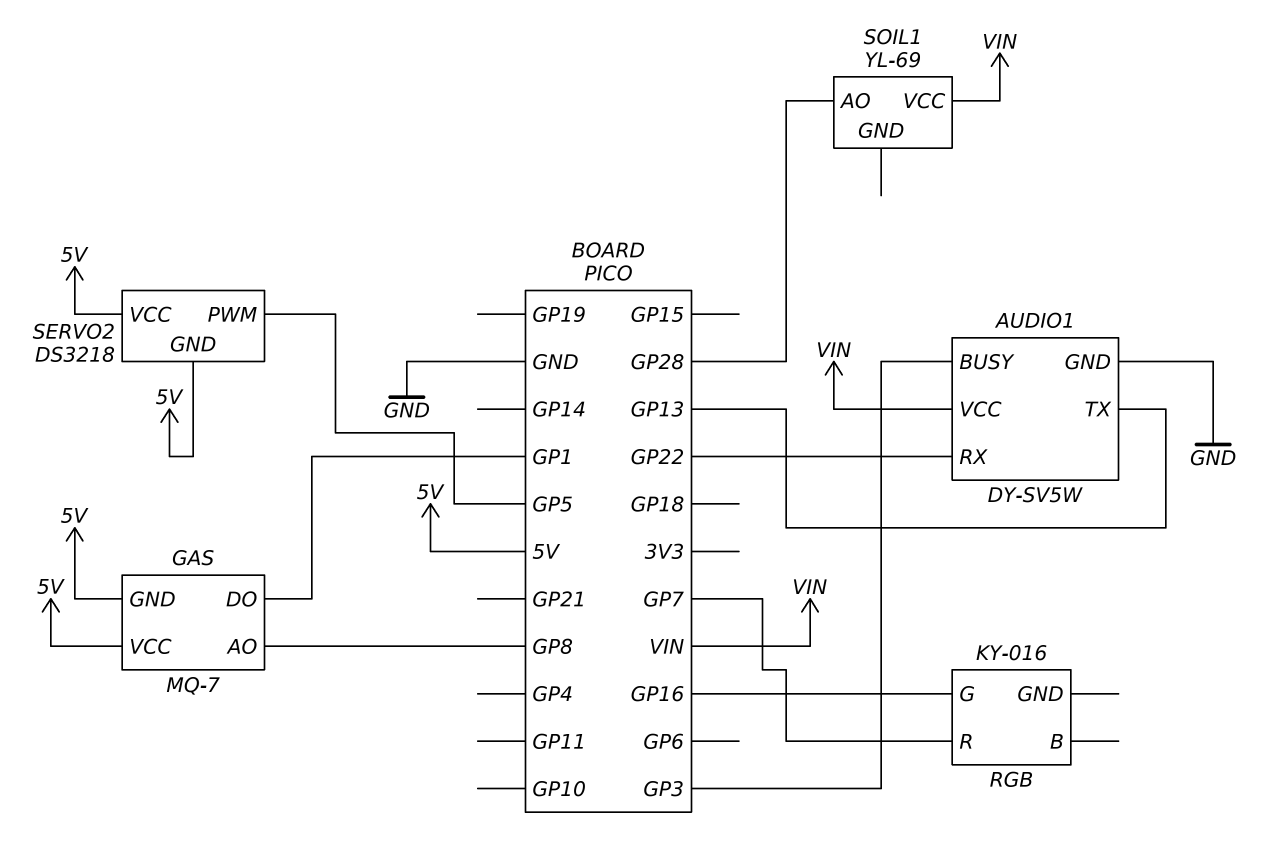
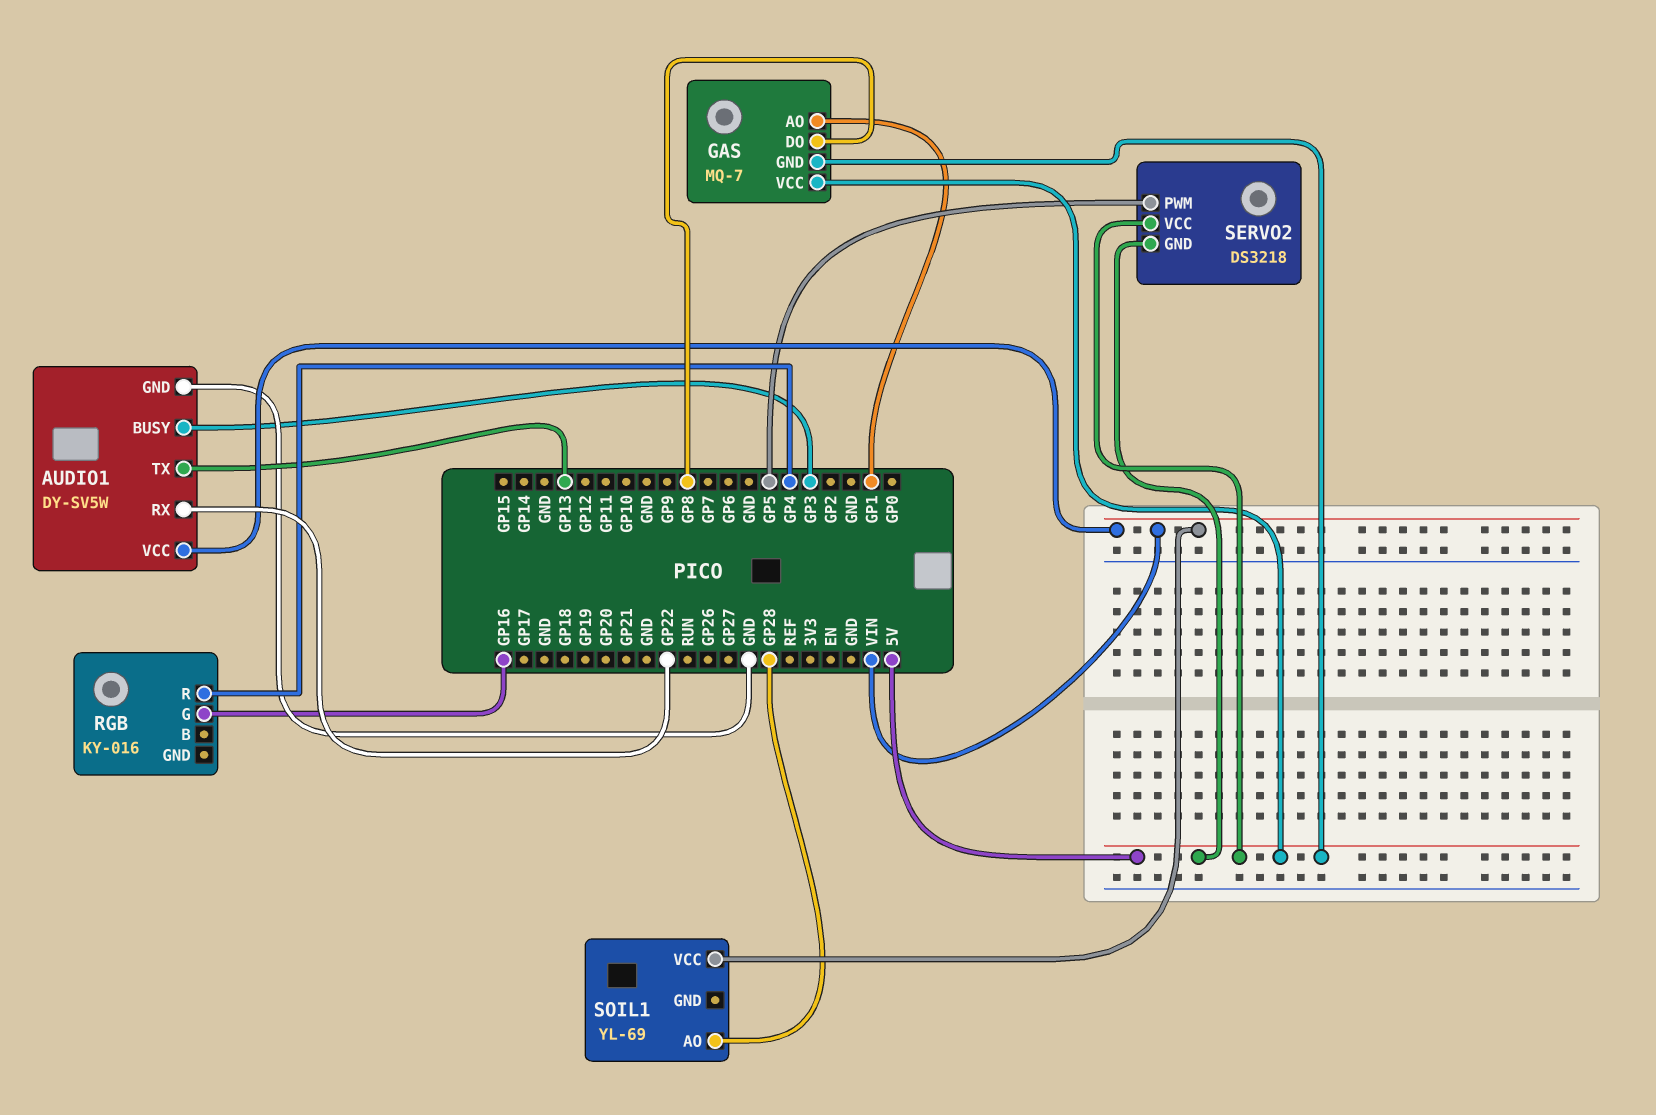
GAS pin AO: GP8 -> GP1
GAS pin DO: GP1 -> GP8
RGB pin R: GP7 -> GP4

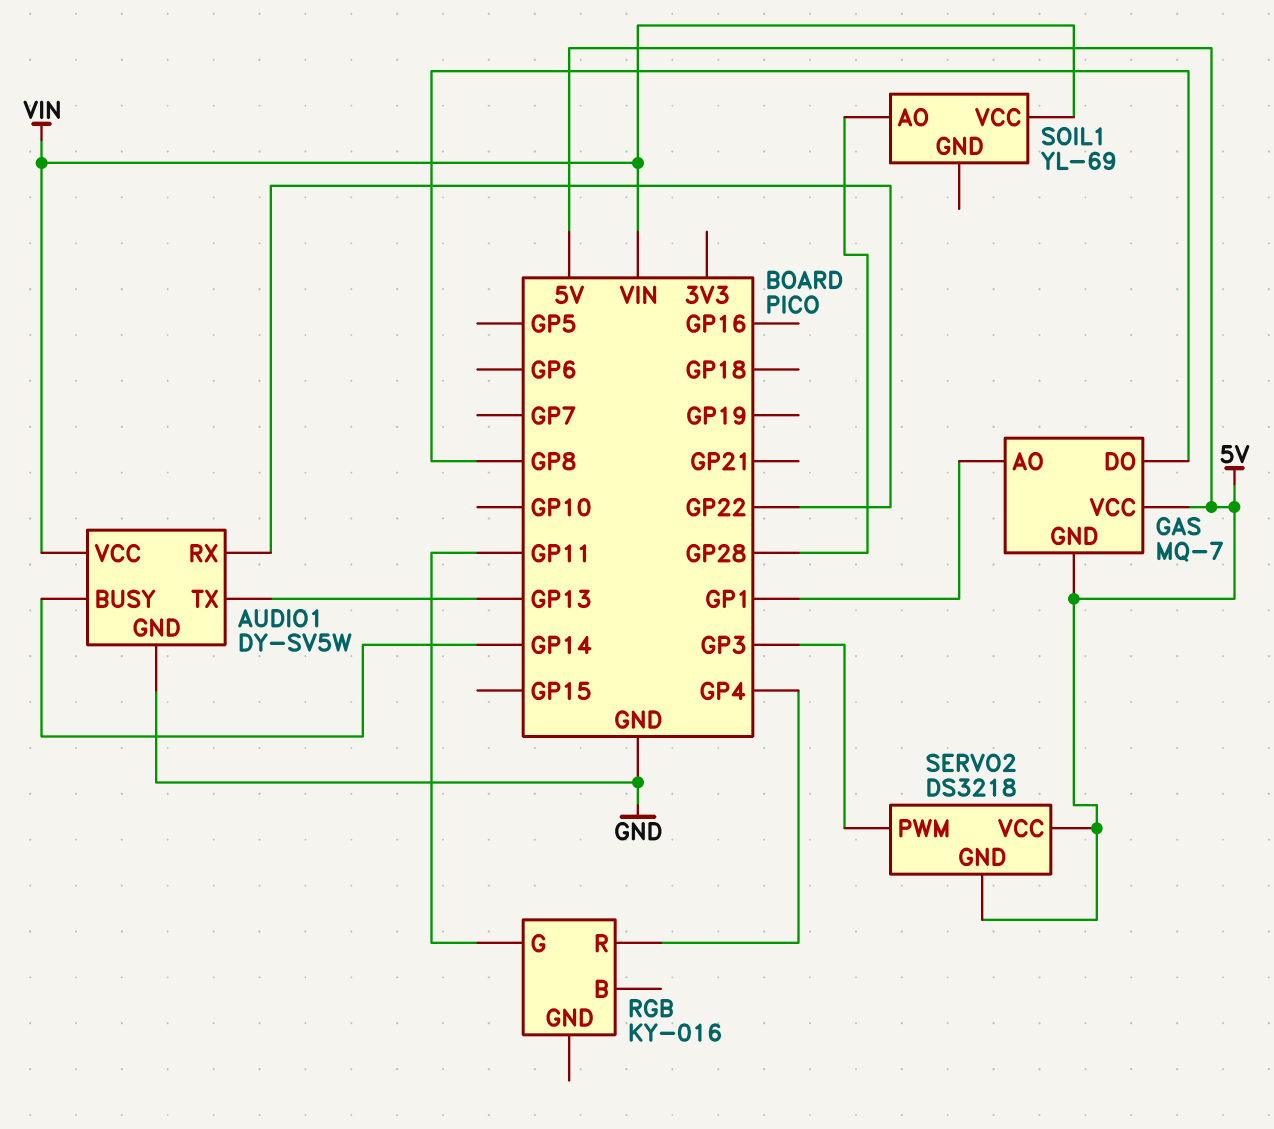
AUDIO1 pin BUSY: GP3 -> GP14
RGB pin G: GP16 -> GP11
SERVO2 pin PWM: GP5 -> GP3

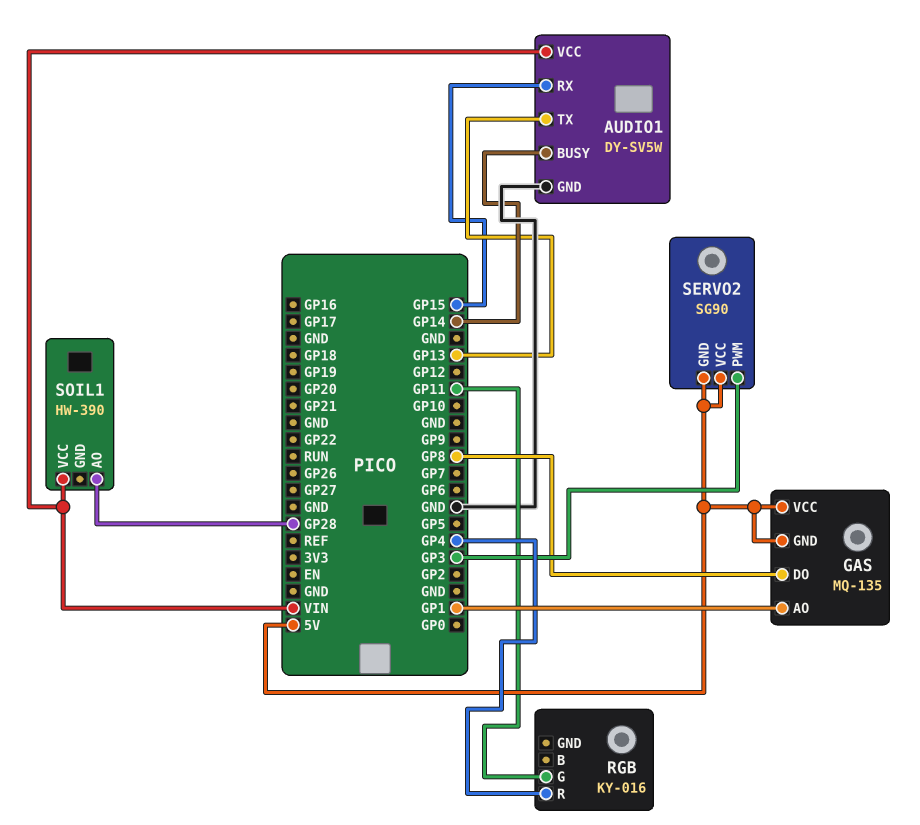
AUDIO1 pin RX: GP22 -> GP15
GAS: MQ-7 -> MQ-135
SERVO2: DS3218 -> SG90
SOIL1: YL-69 -> HW-390

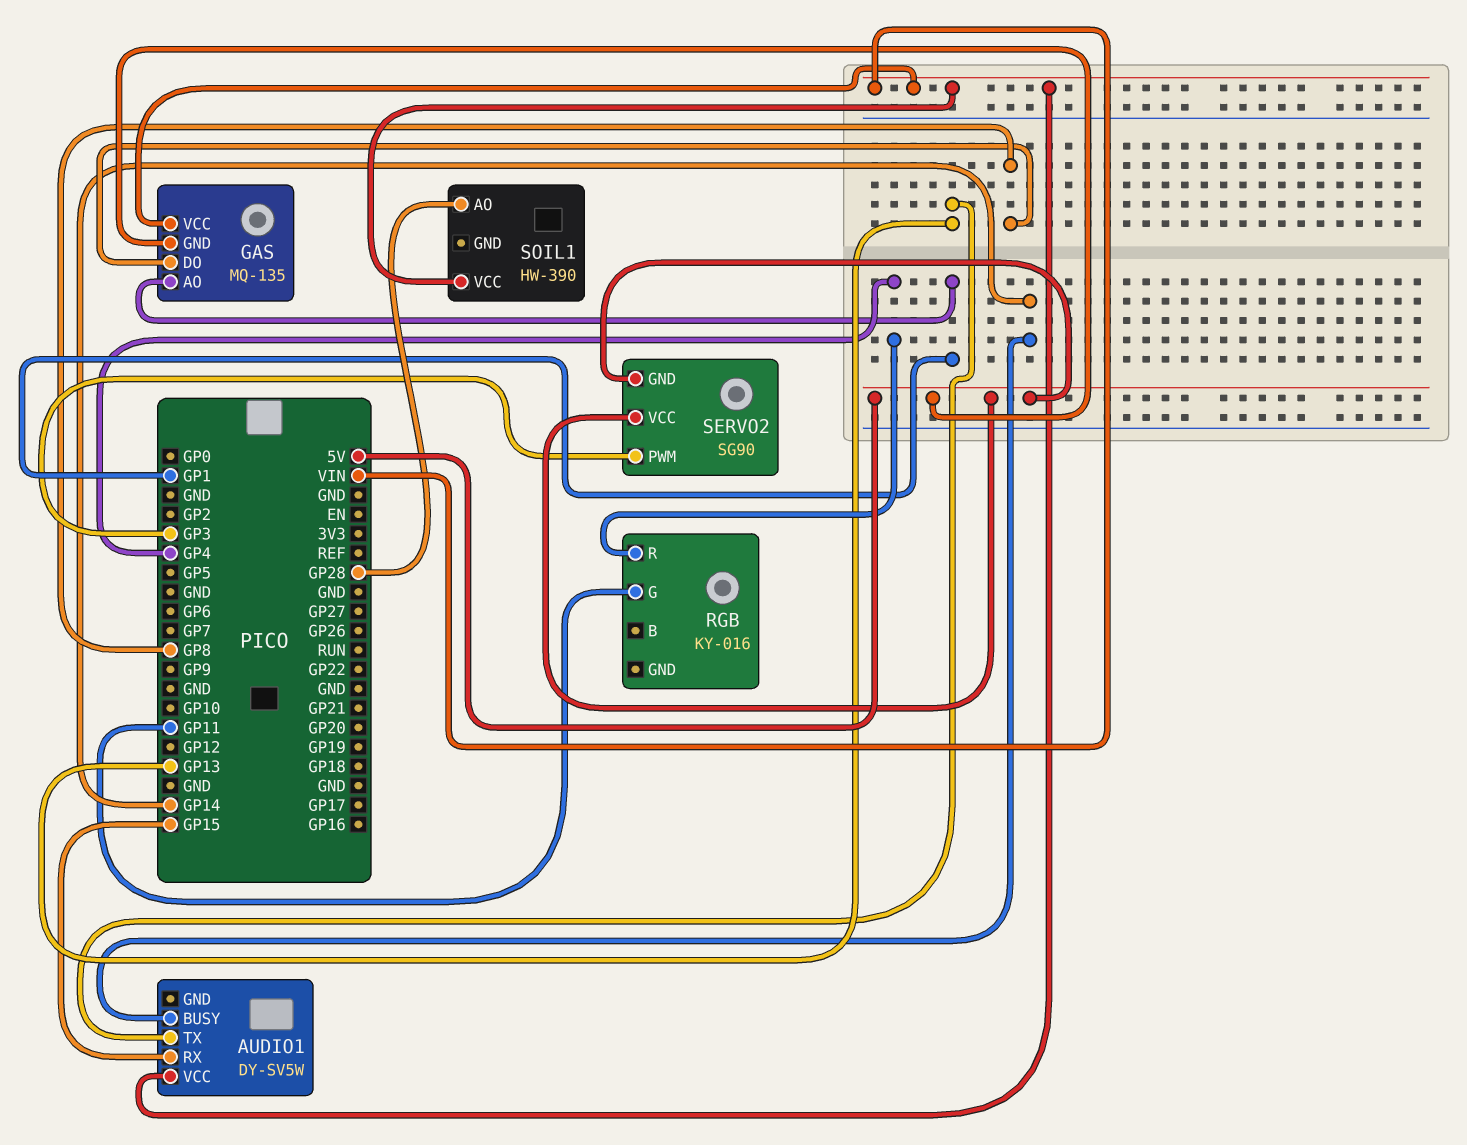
AUDIO1 pin GND: GND -> none
GAS pin VCC: 5V -> VIN

